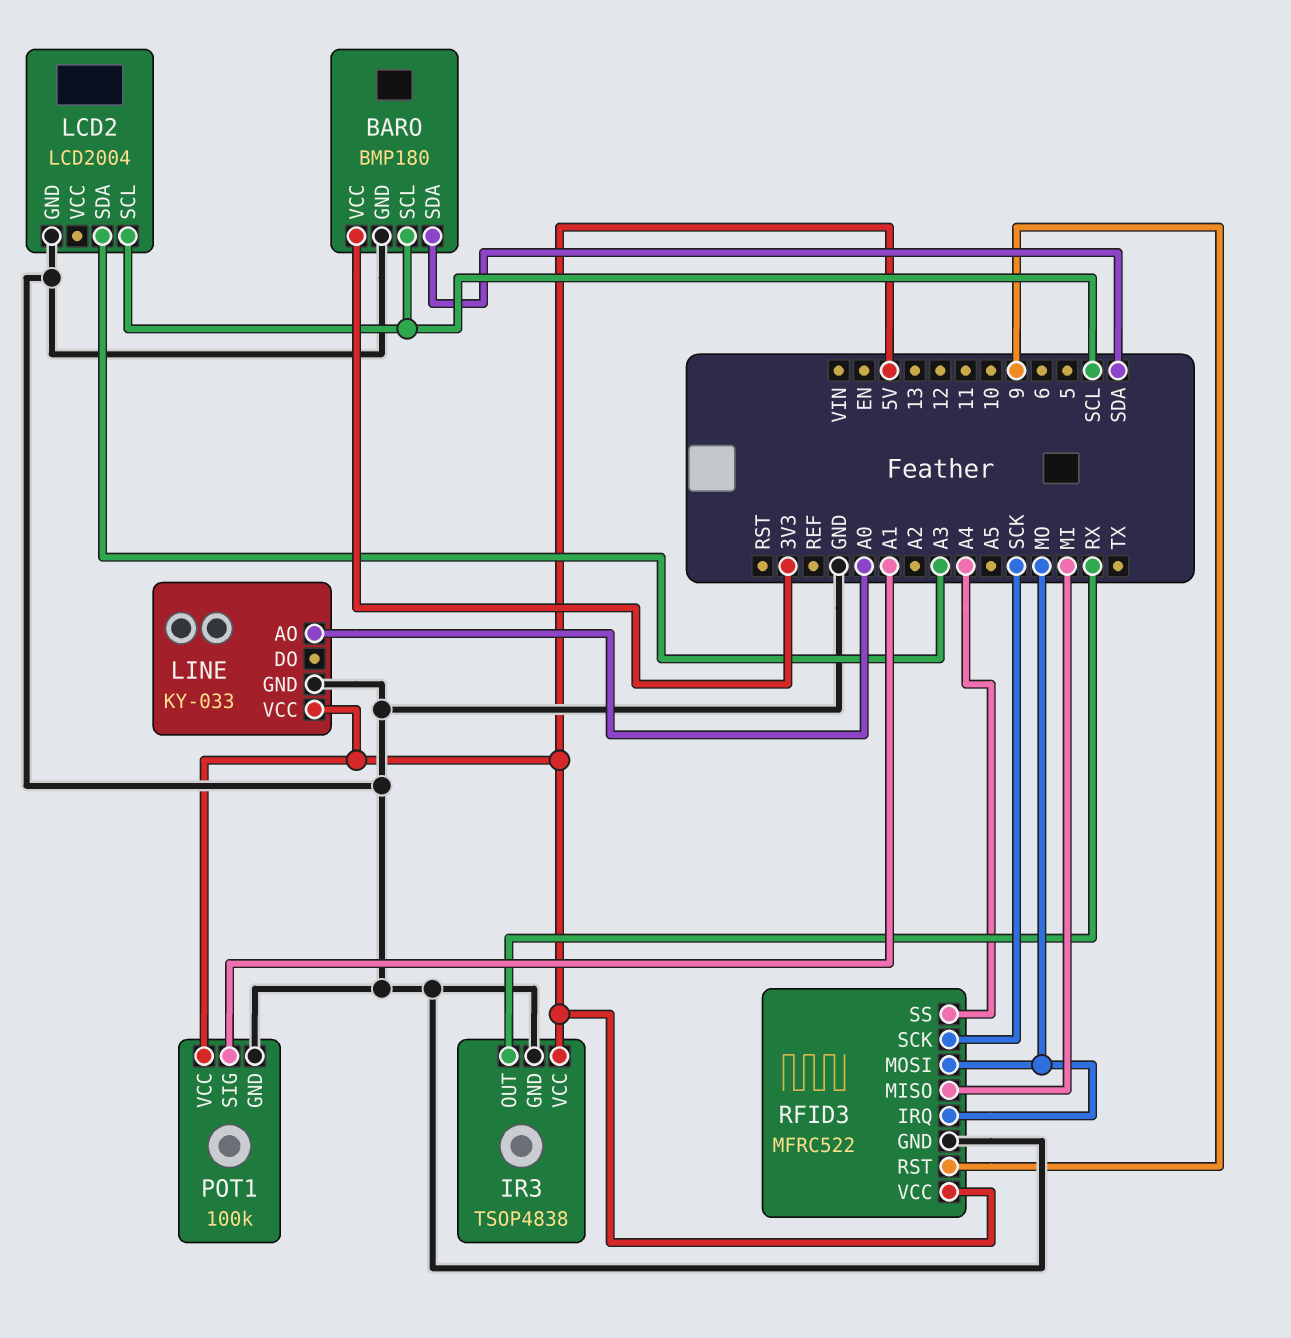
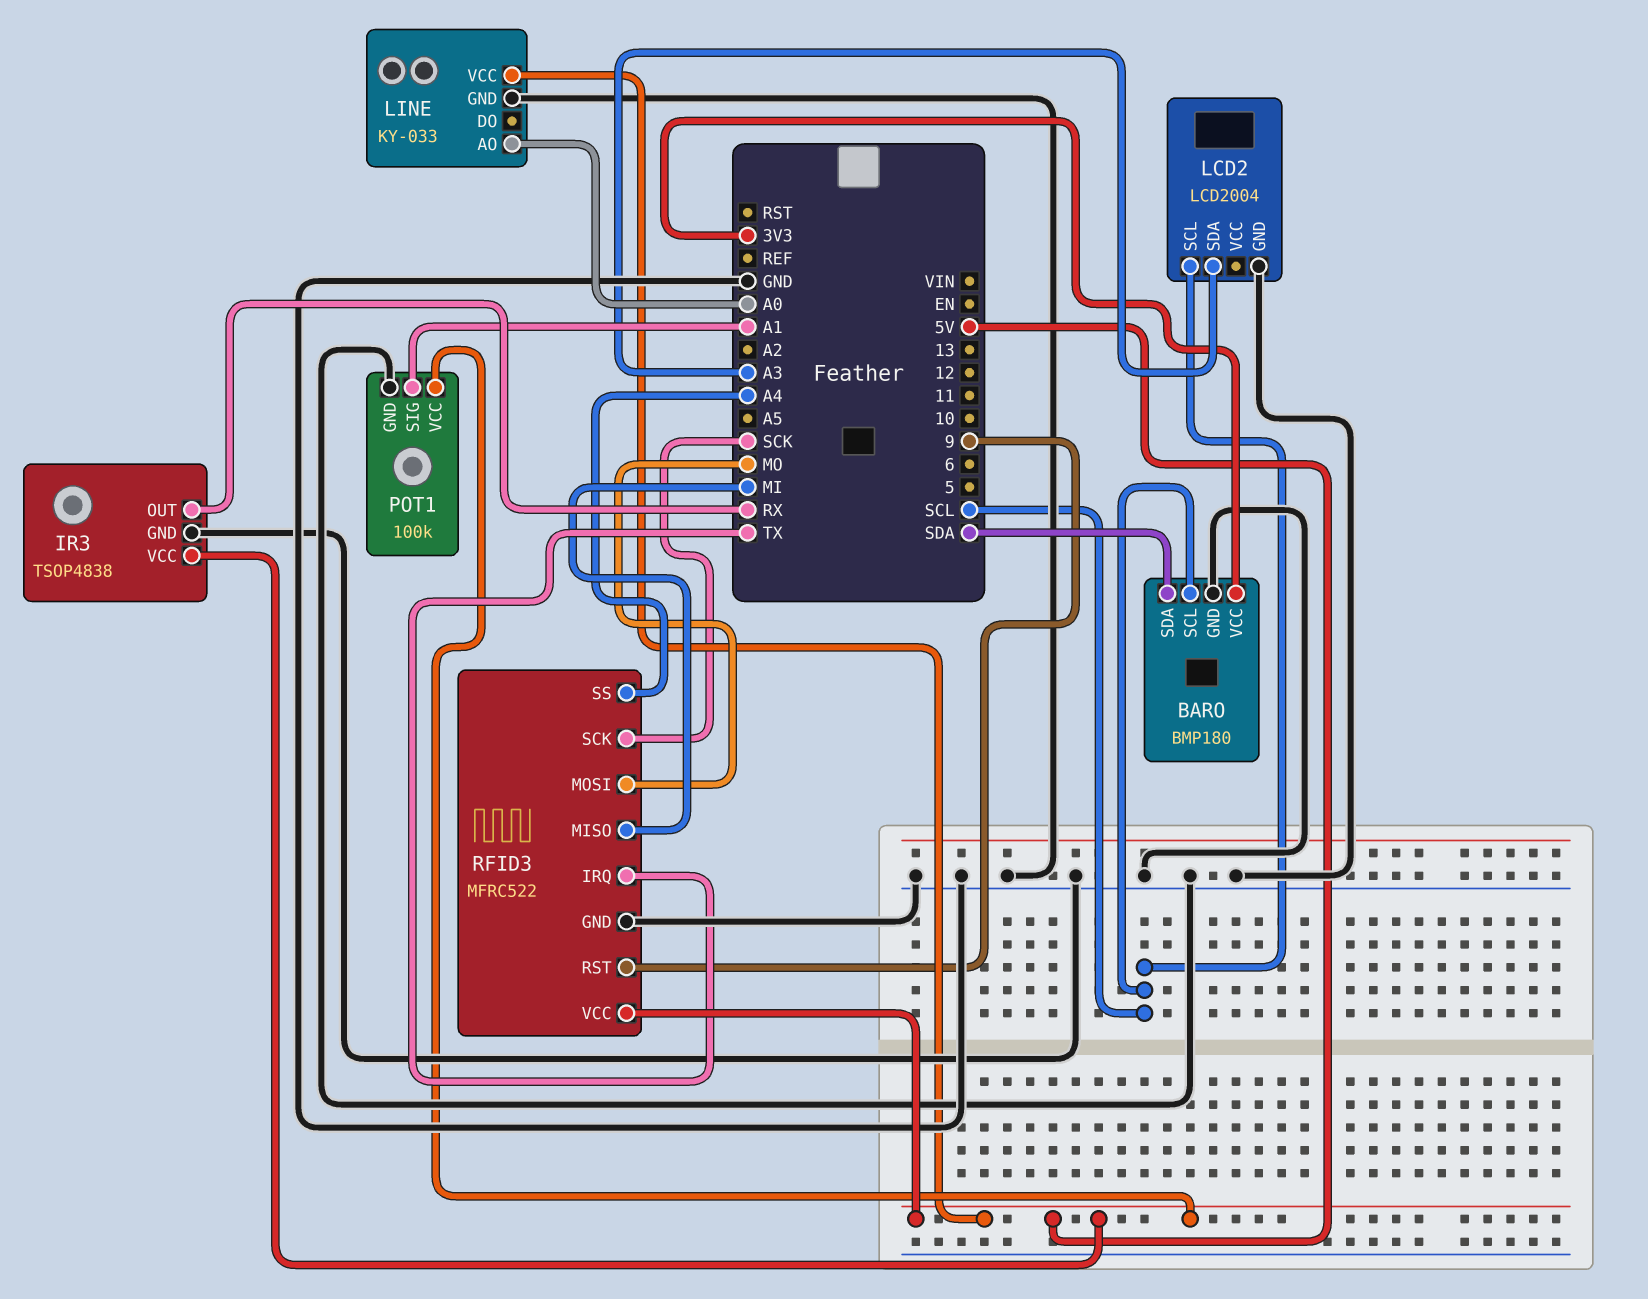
RFID3 pin IRQ: MO -> TX

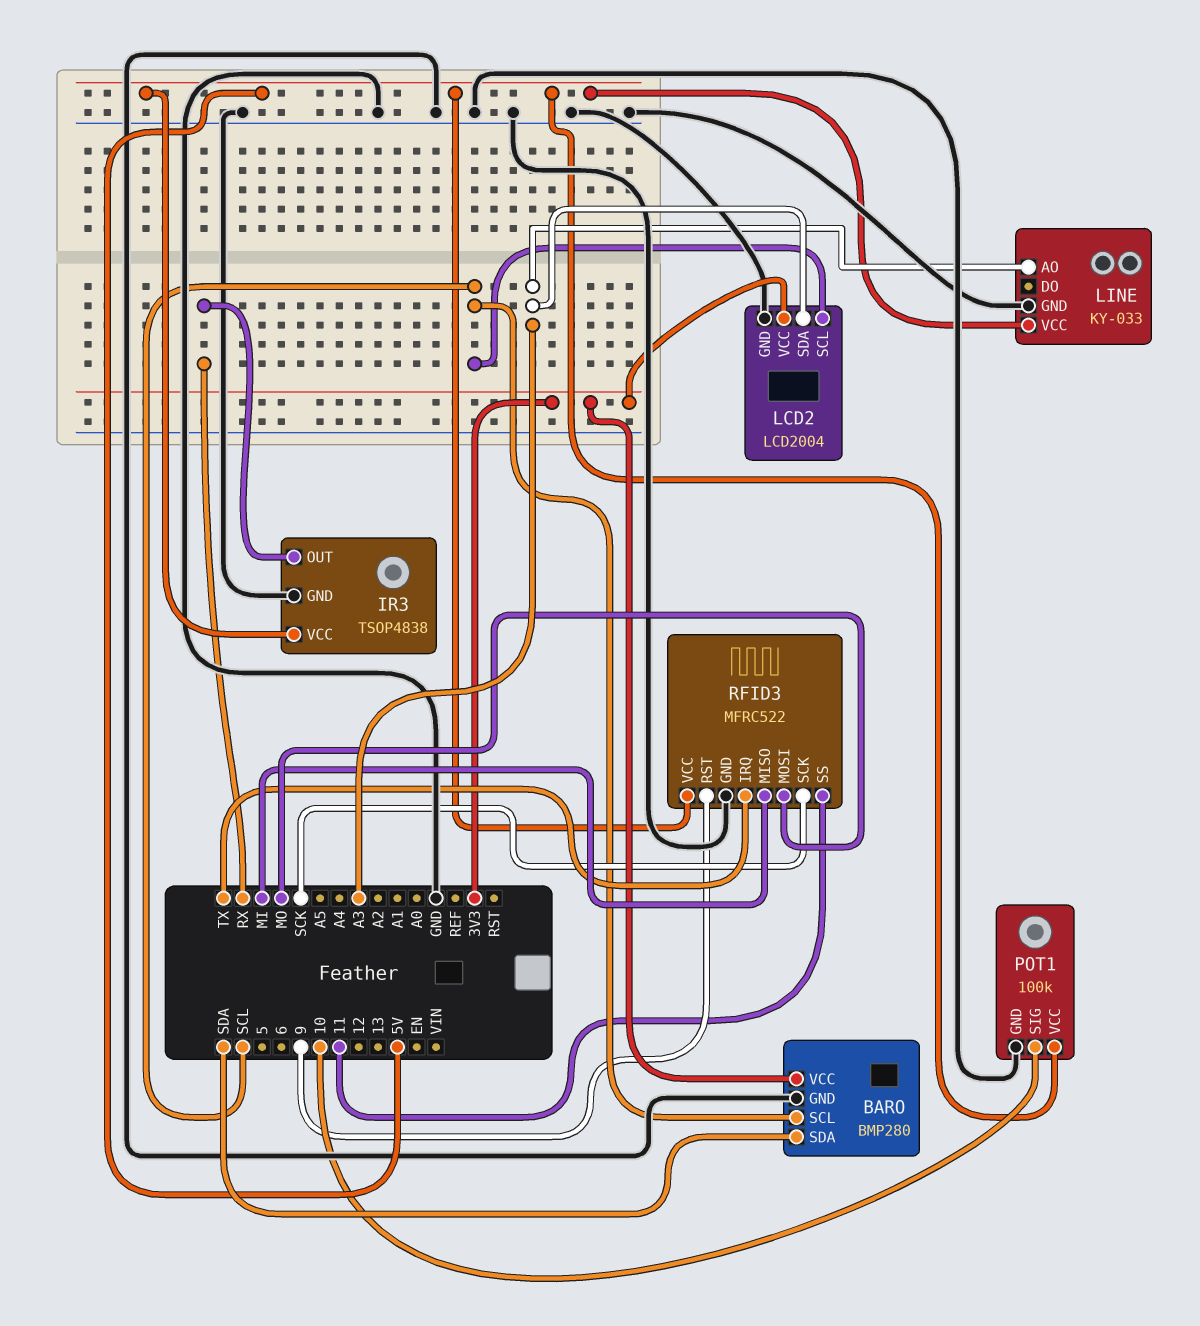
BARO: BMP180 -> BMP280
LCD2 pin VCC: none -> 3V3
LINE pin AO: A0 -> A3
POT1 pin SIG: A1 -> 10
RFID3 pin SS: A4 -> 11

